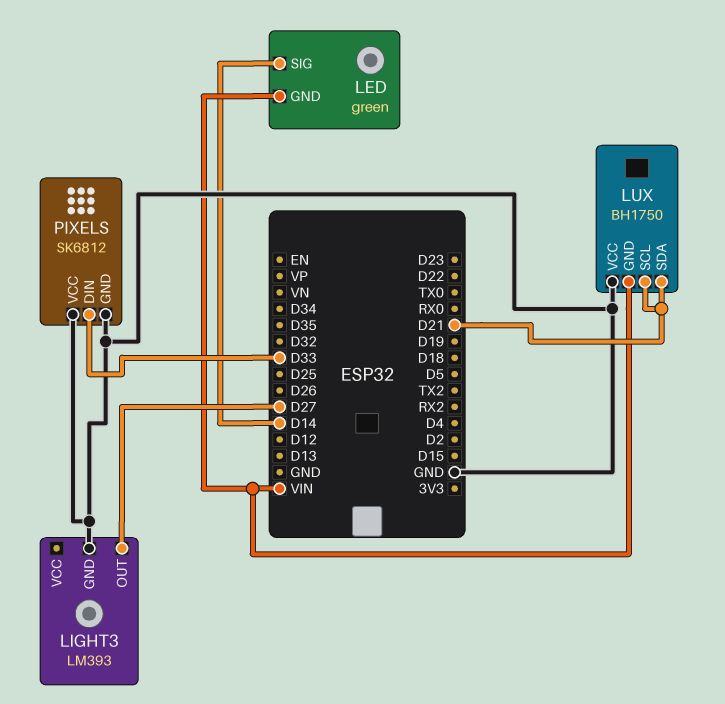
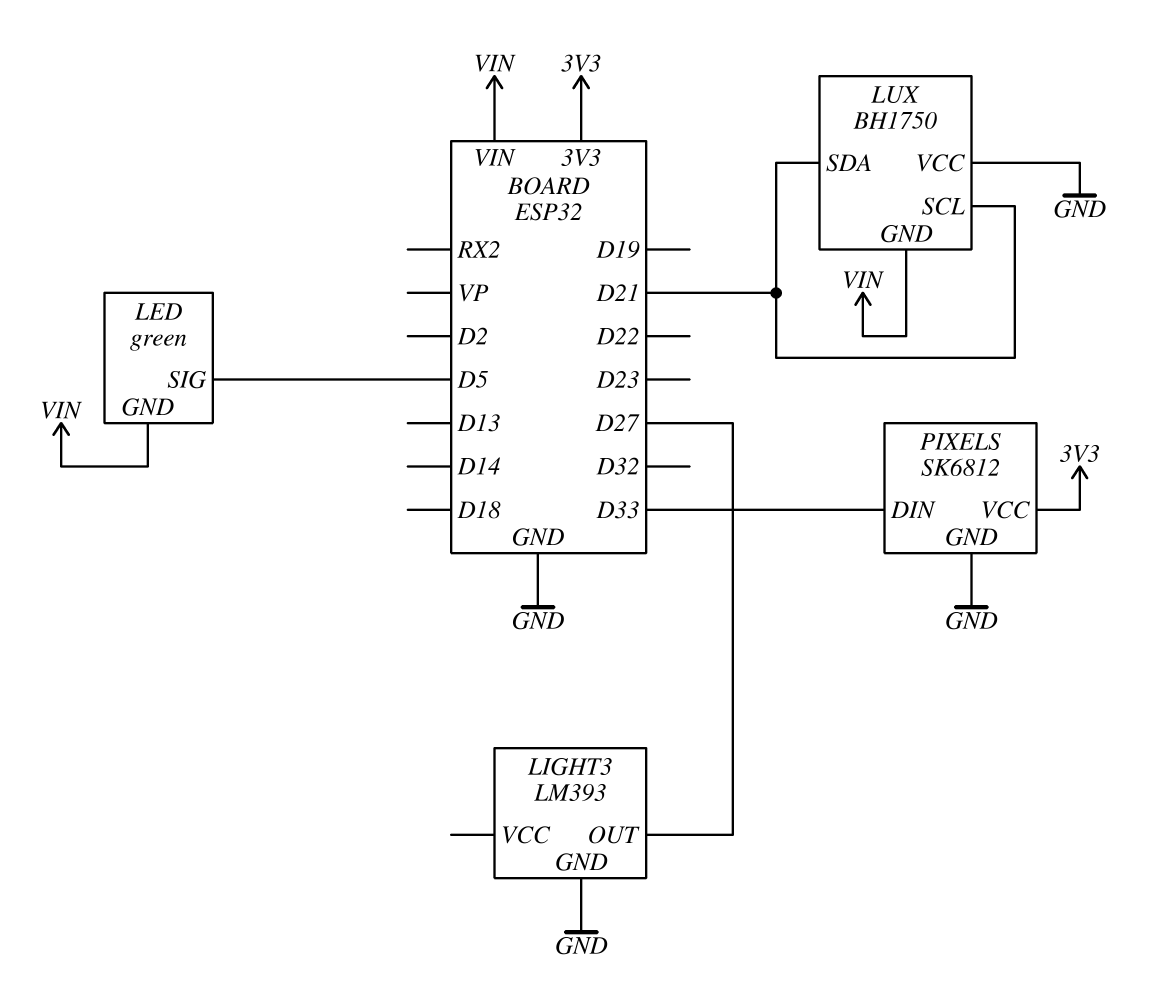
LED pin SIG: D14 -> D5
PIXELS pin VCC: GND -> 3V3

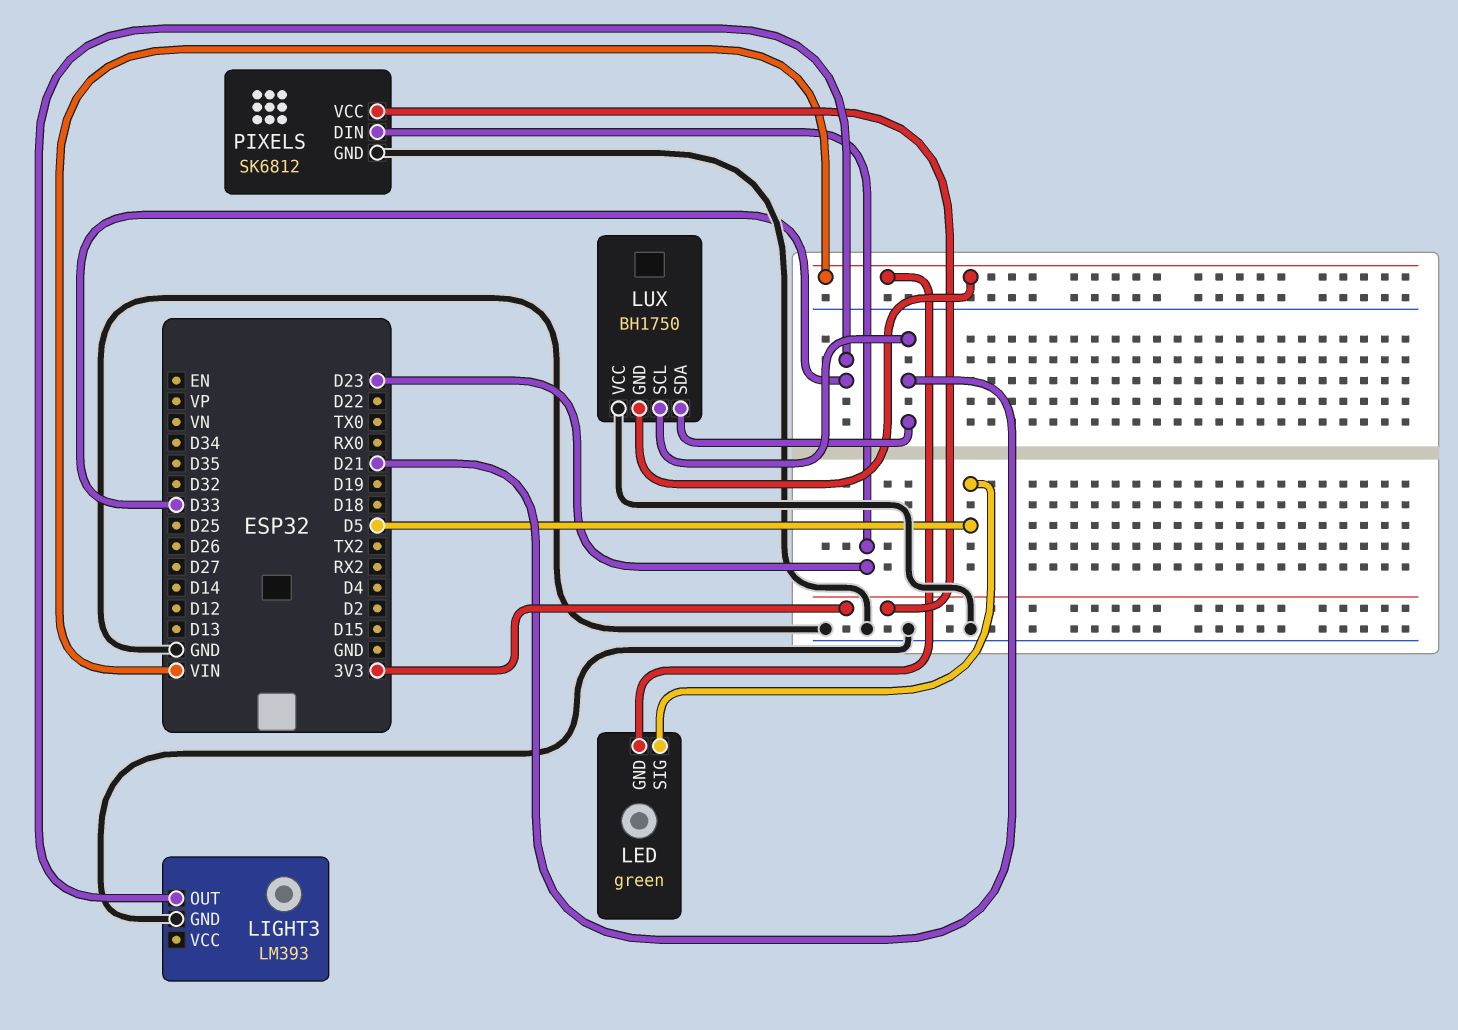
LIGHT3 pin OUT: D27 -> D33
PIXELS pin DIN: D33 -> D23

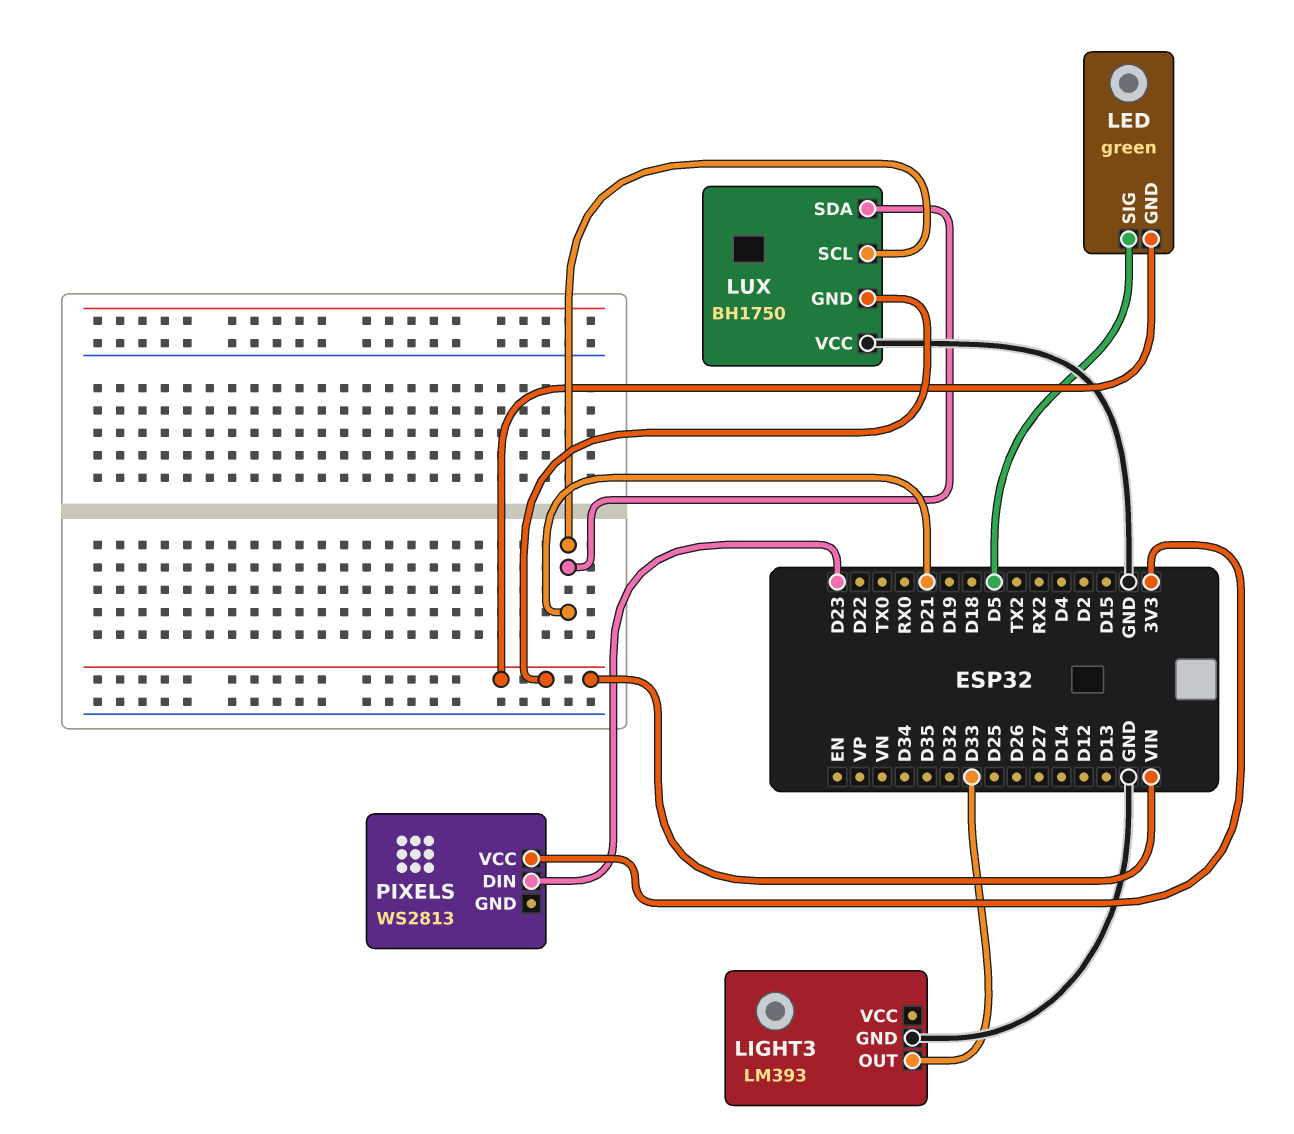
PIXELS: SK6812 -> WS2813
PIXELS pin GND: GND -> none

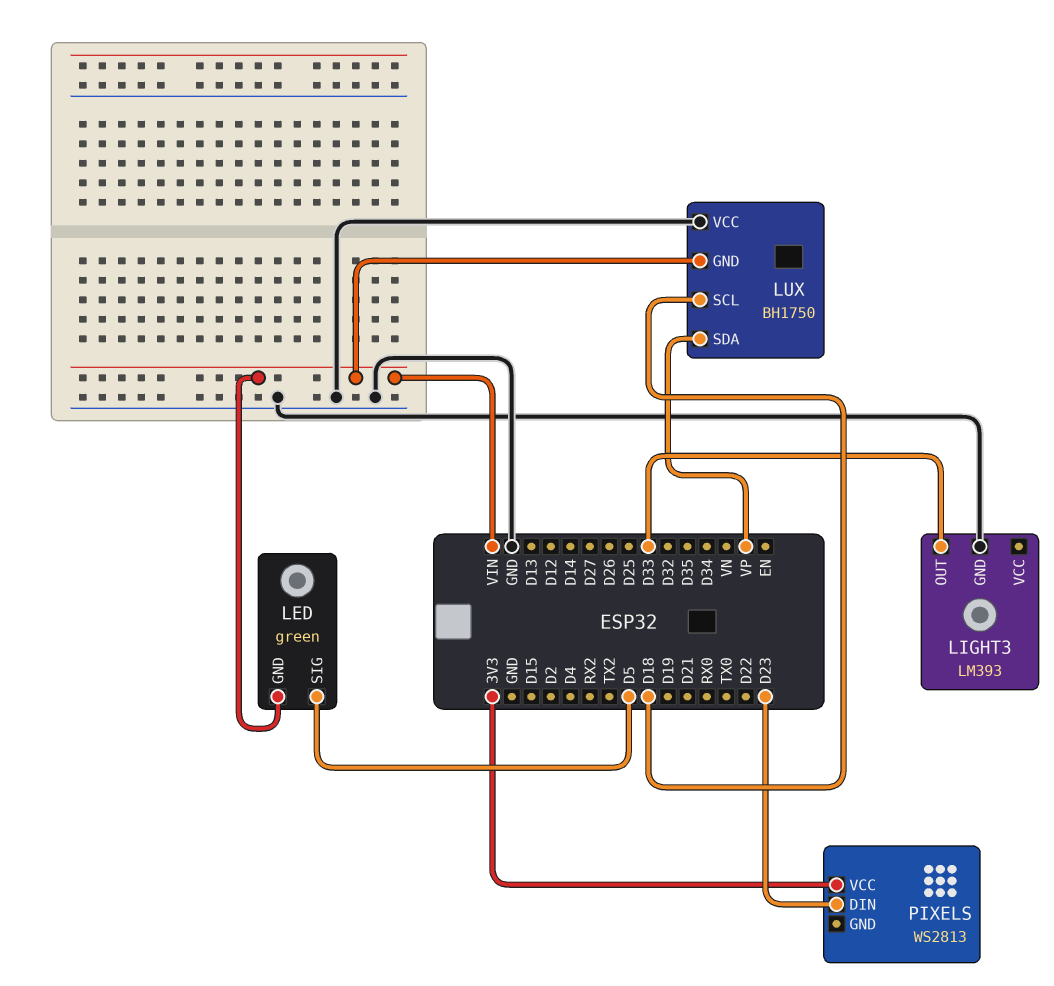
LUX pin SCL: D21 -> D18
LUX pin SDA: D21 -> VP

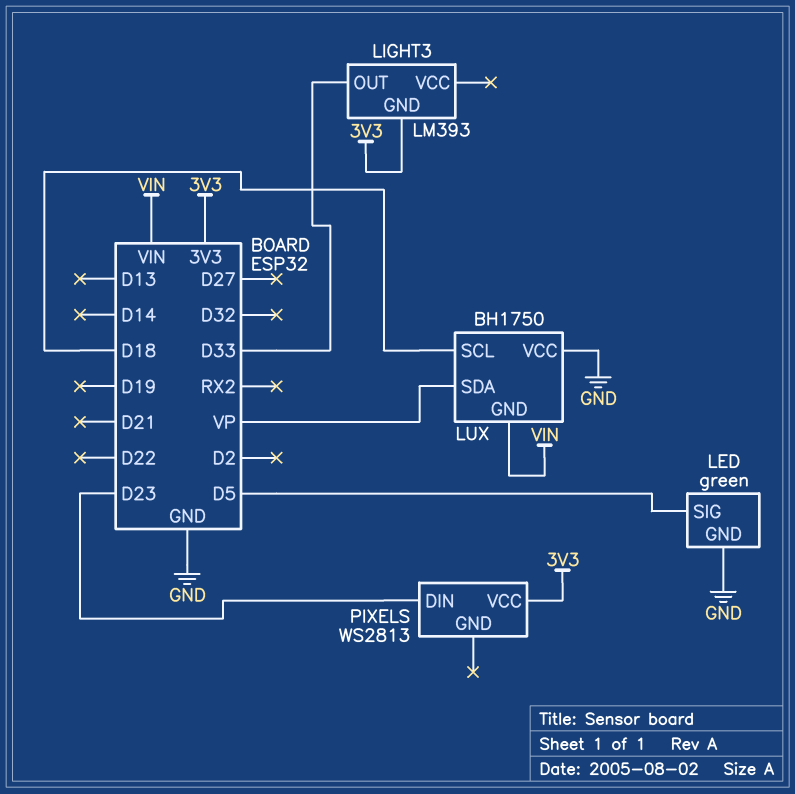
LED pin GND: VIN -> GND
LIGHT3 pin GND: GND -> 3V3

